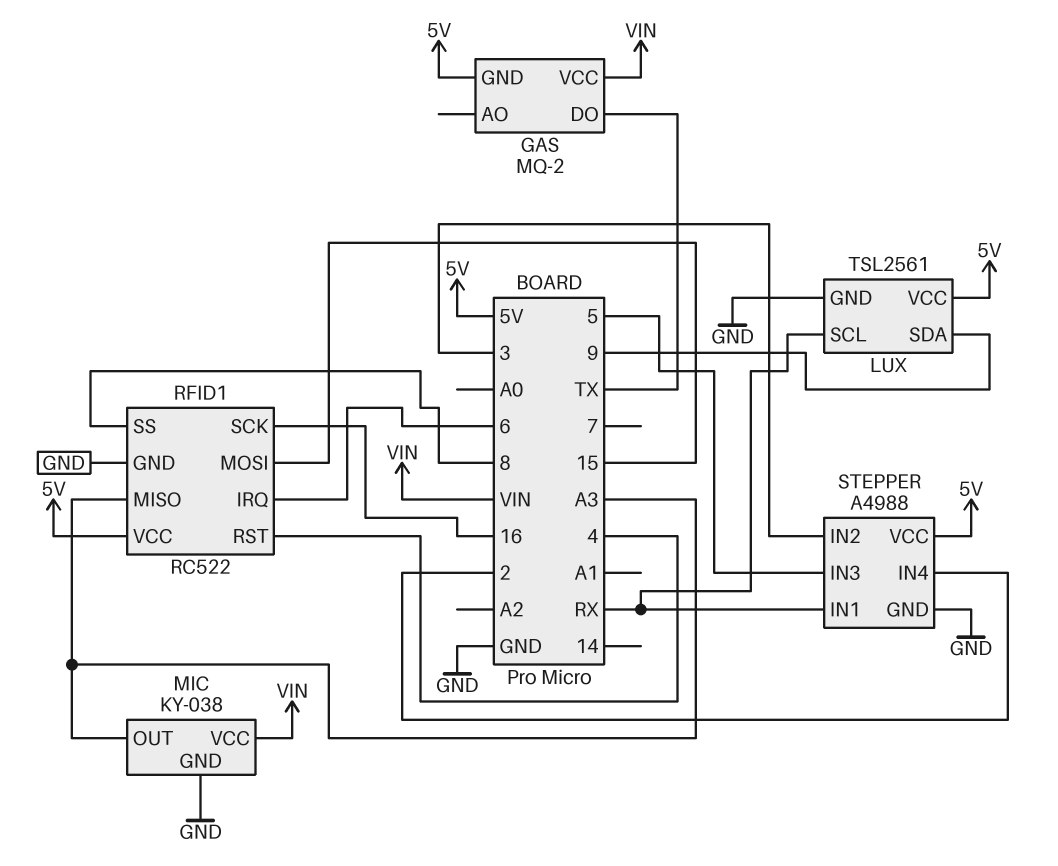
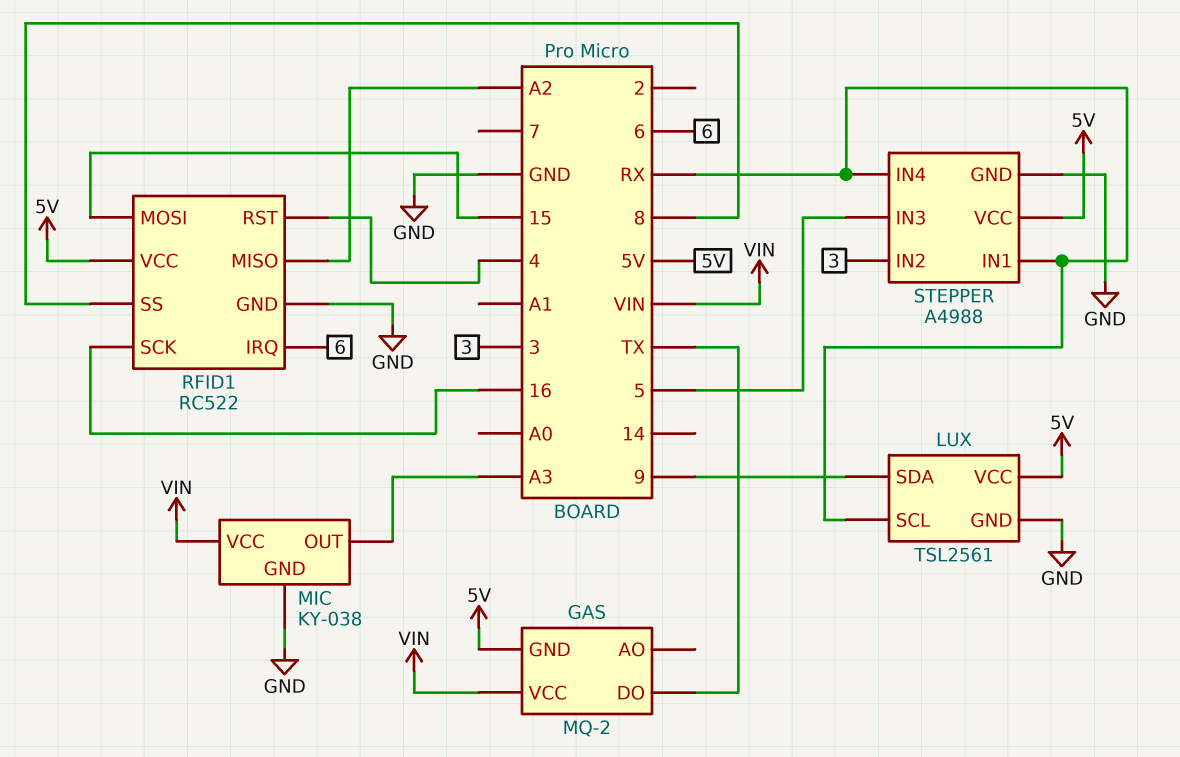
RFID1 pin MISO: A3 -> A2
STEPPER pin IN4: 2 -> RX

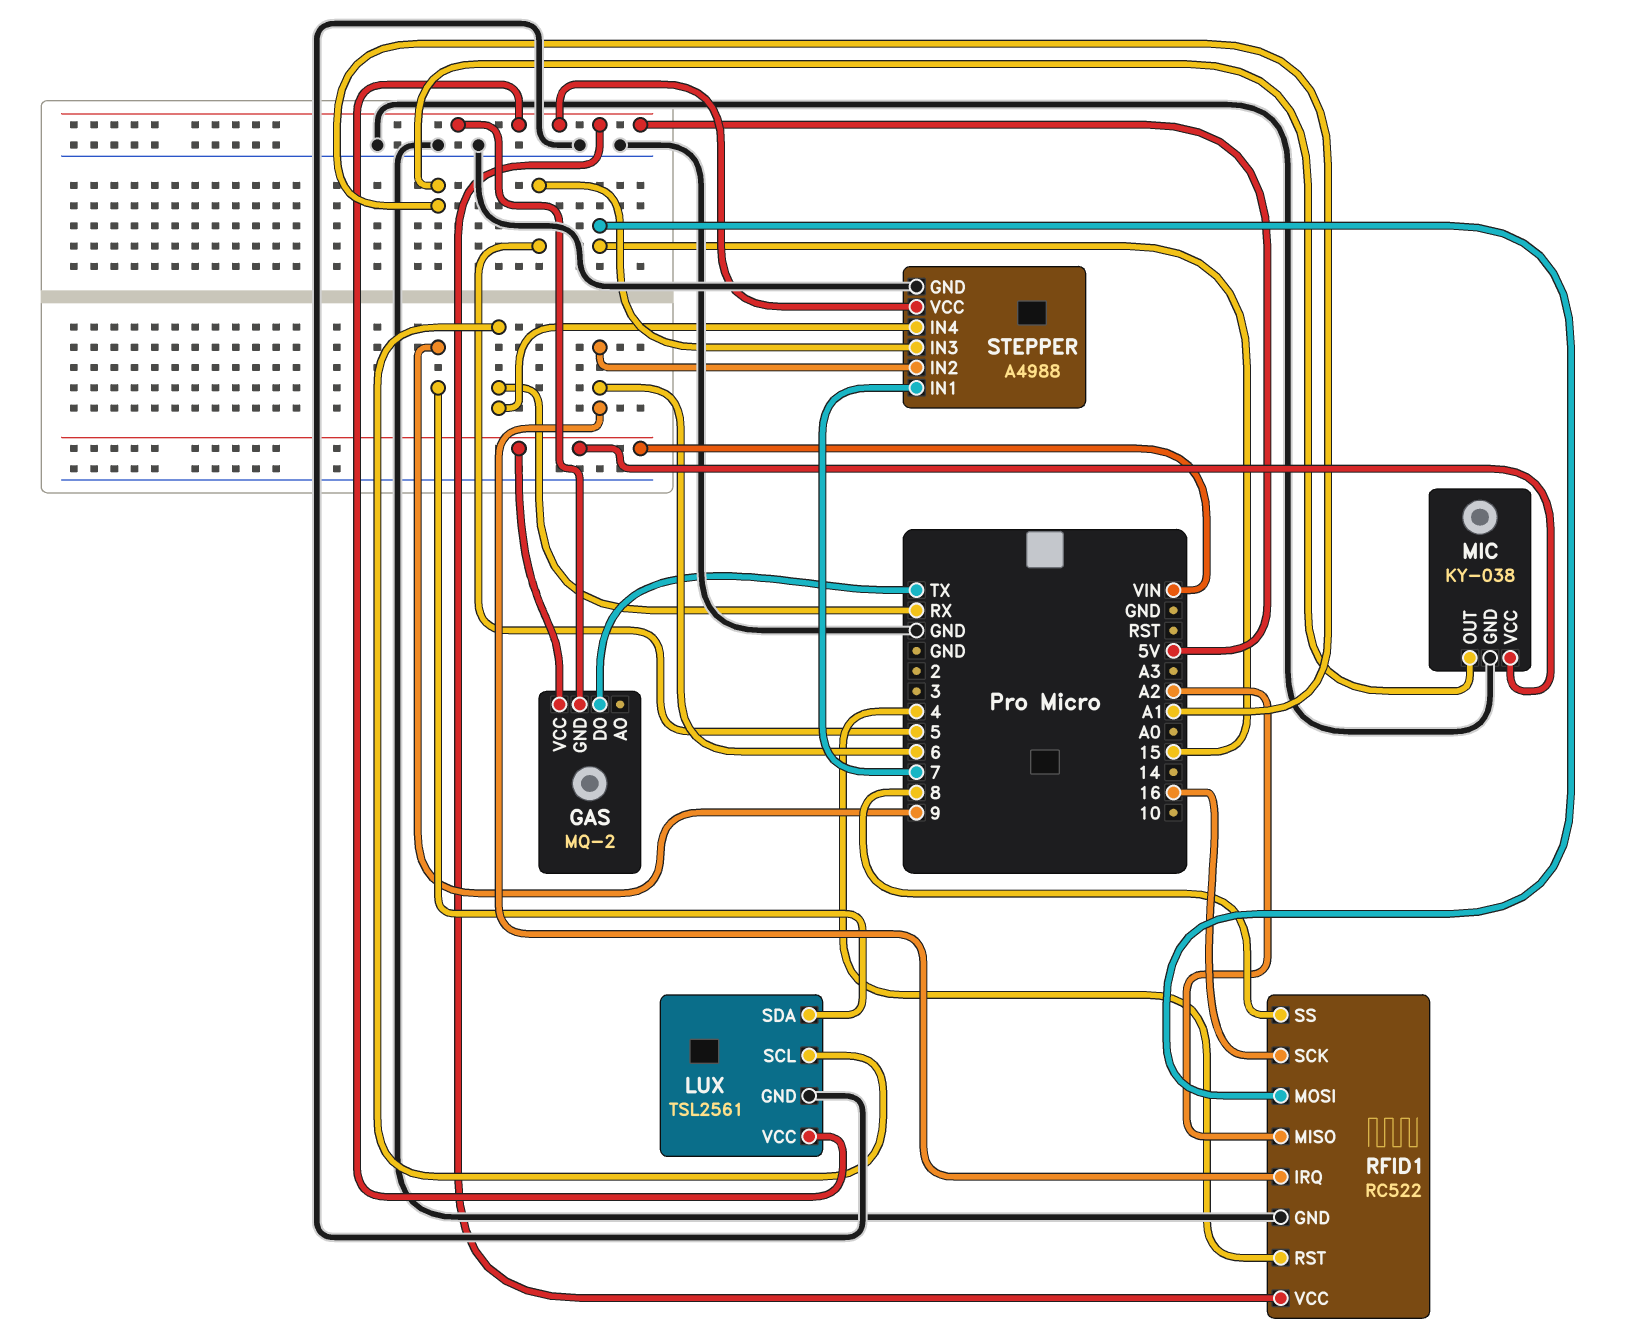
MIC pin OUT: A3 -> A1
STEPPER pin IN1: RX -> 7
STEPPER pin IN2: 3 -> 6

